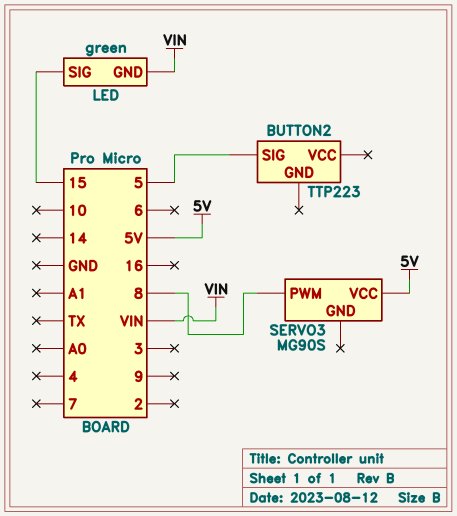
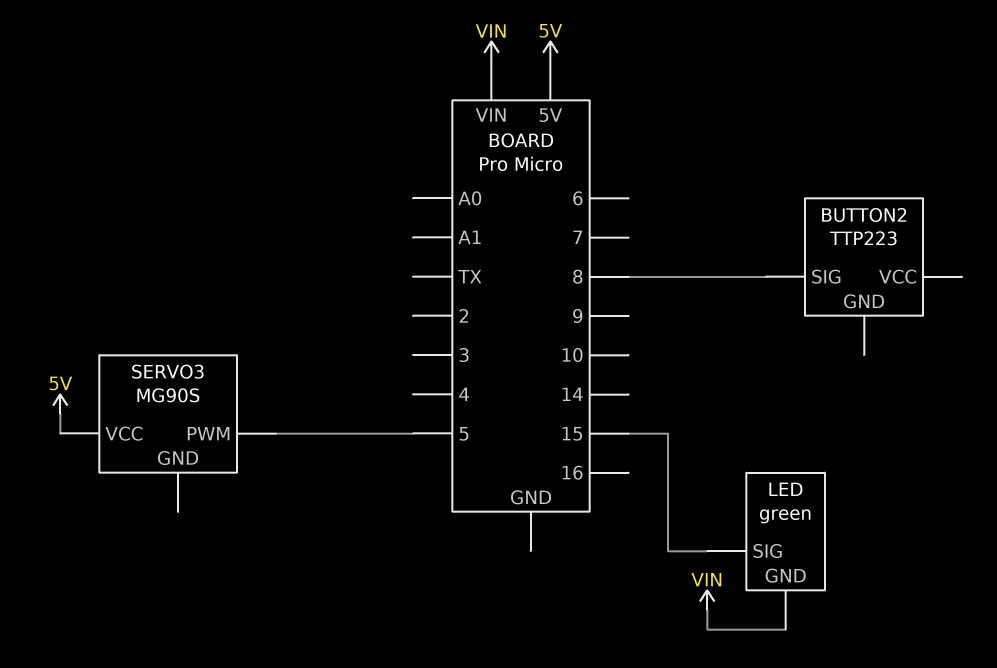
BUTTON2 pin SIG: 5 -> 8
SERVO3 pin PWM: 8 -> 5

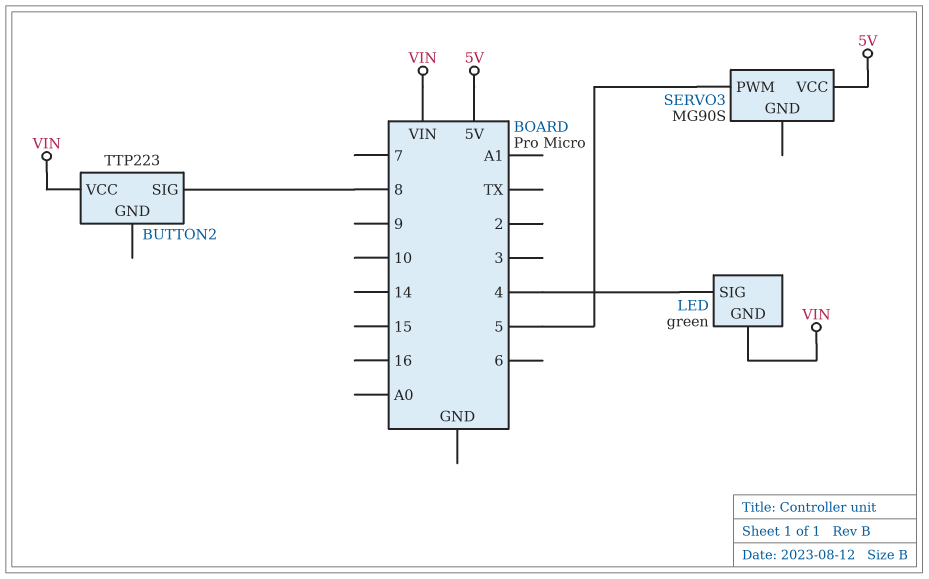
BUTTON2 pin VCC: none -> VIN
LED pin SIG: 15 -> 4

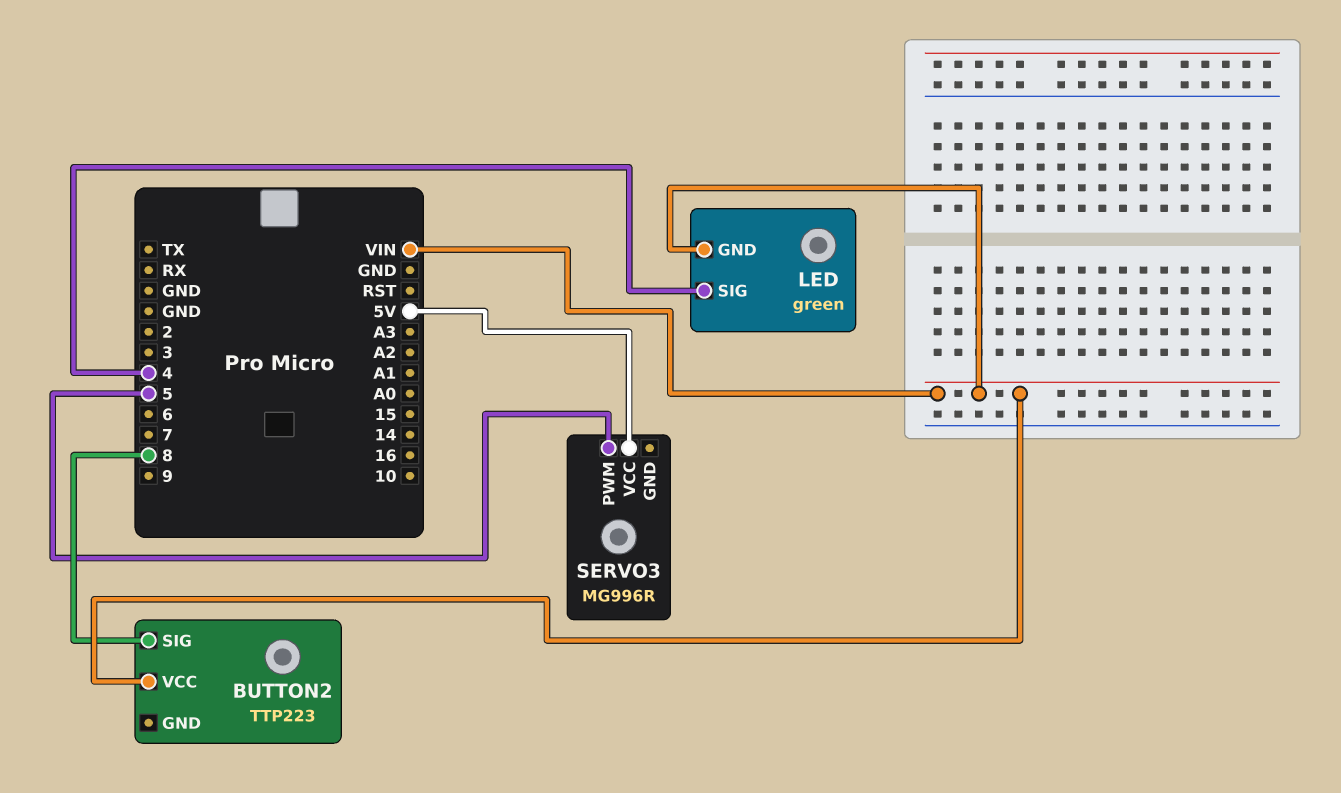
SERVO3: MG90S -> MG996R

